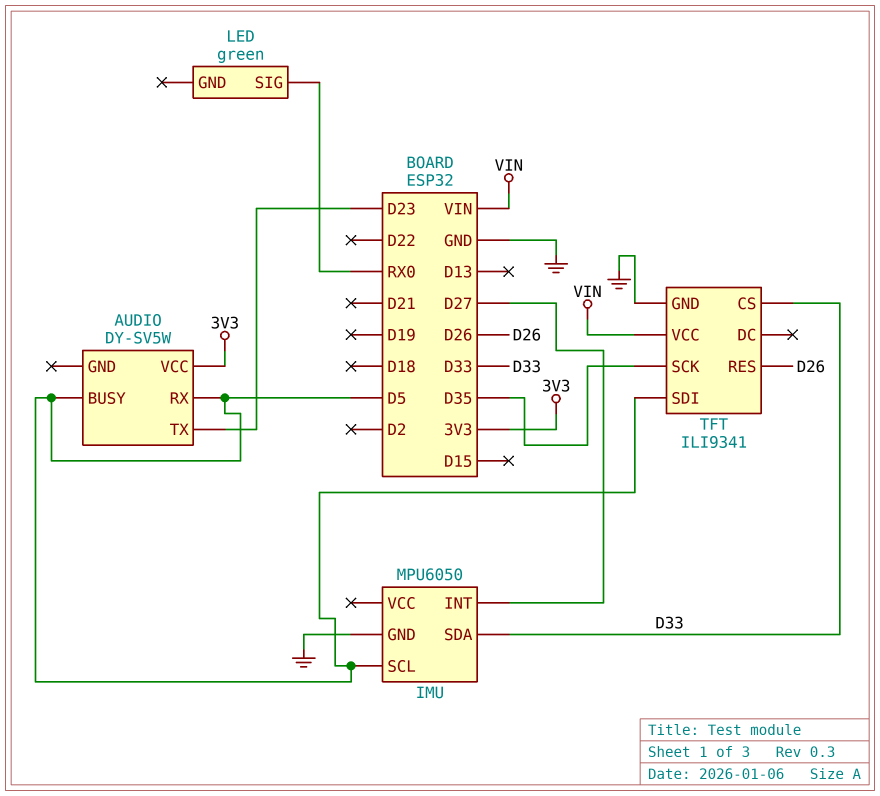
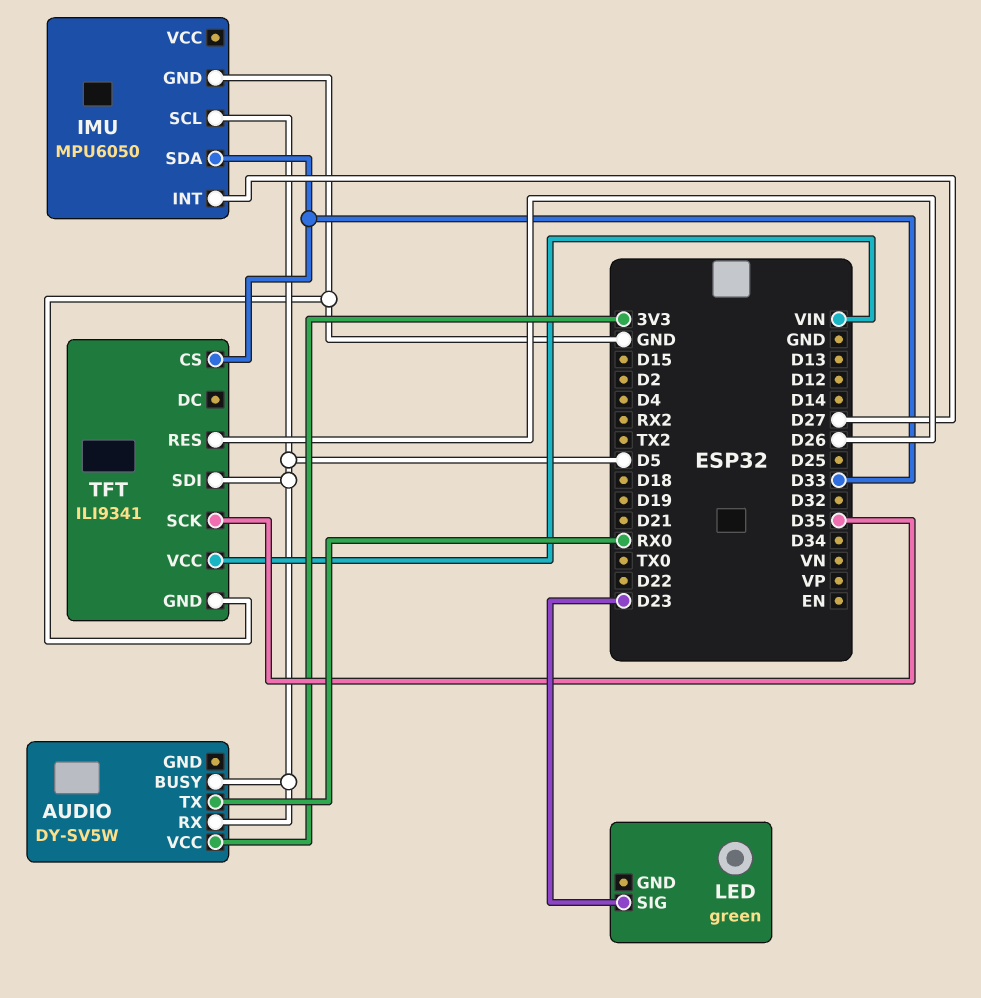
AUDIO pin TX: D23 -> RX0
LED pin SIG: RX0 -> D23

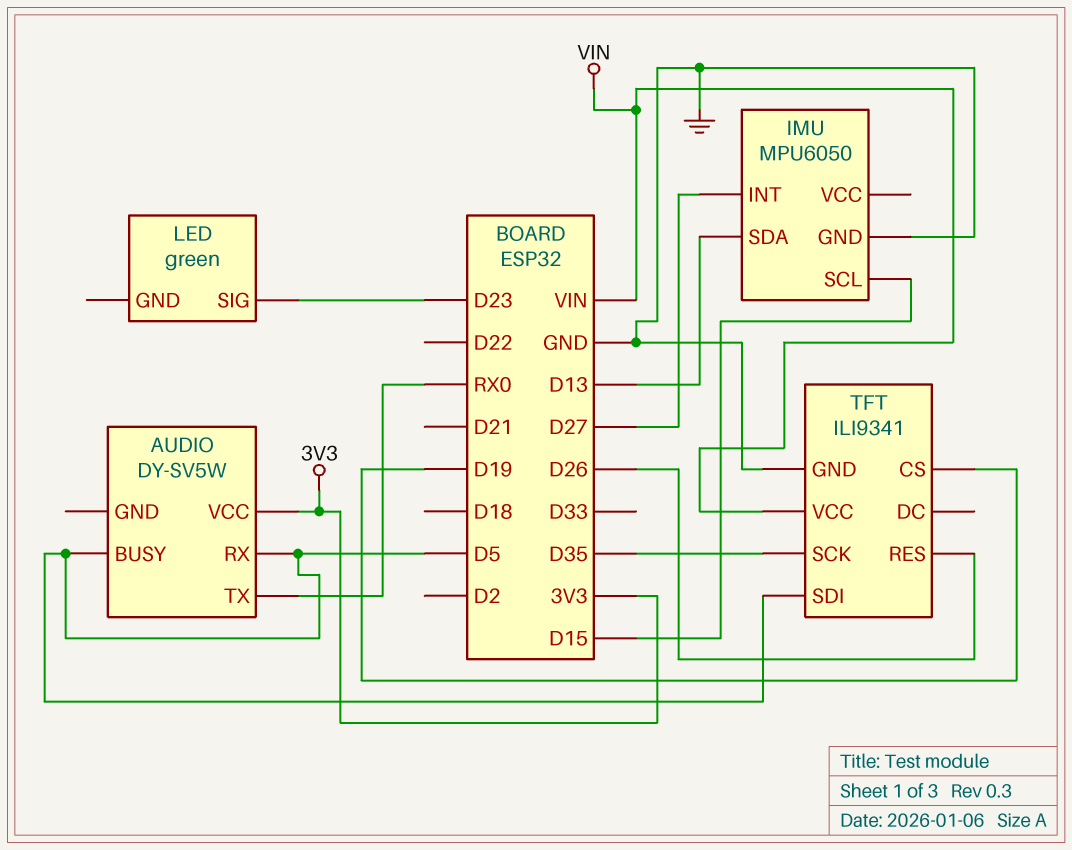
IMU pin SCL: D5 -> D15
IMU pin SDA: D33 -> D13
TFT pin CS: D33 -> D19

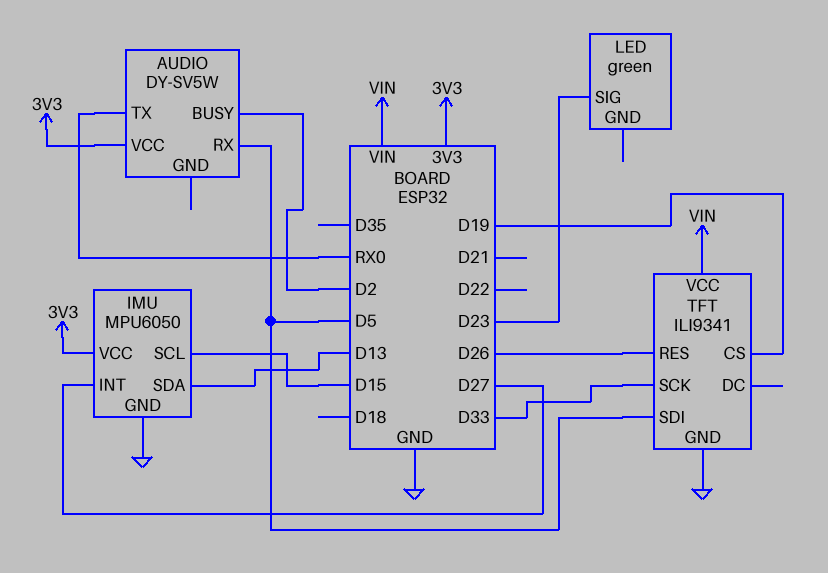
AUDIO pin BUSY: D5 -> D2
IMU pin VCC: none -> 3V3
TFT pin SCK: D35 -> D33

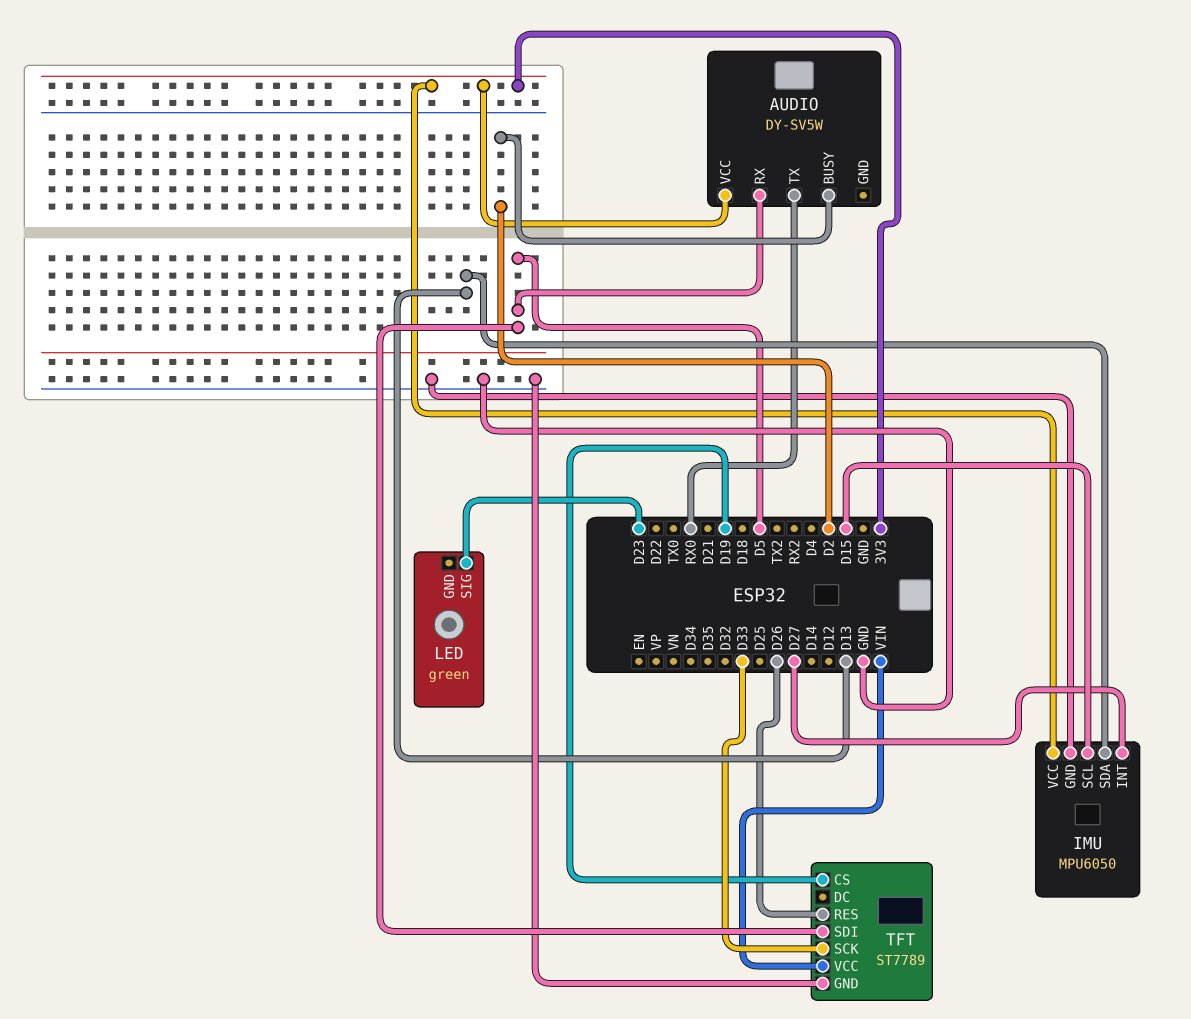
TFT: ILI9341 -> ST7789

